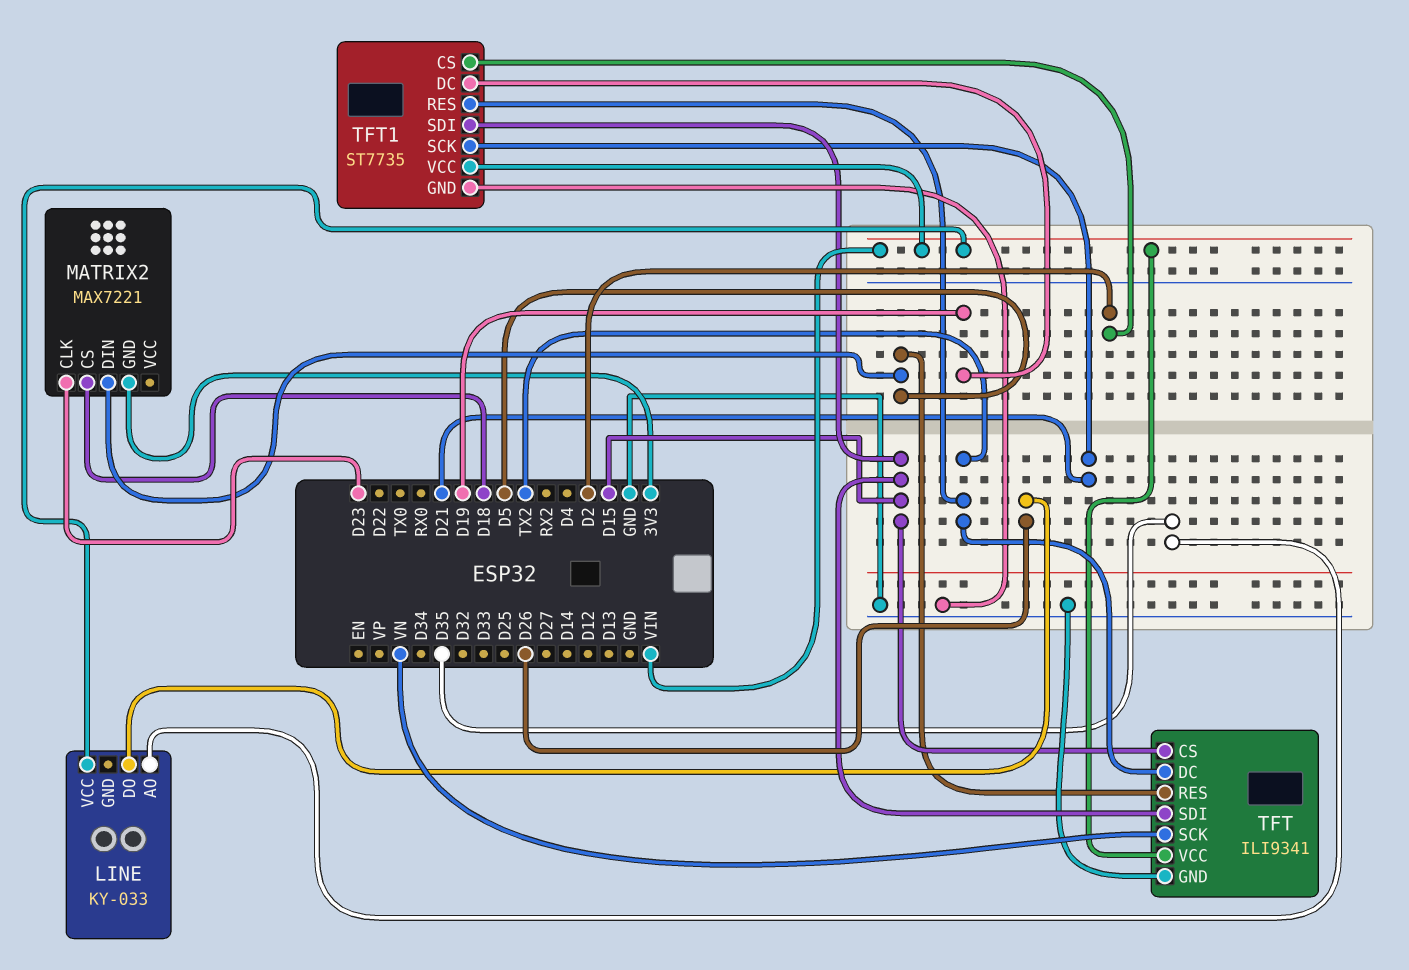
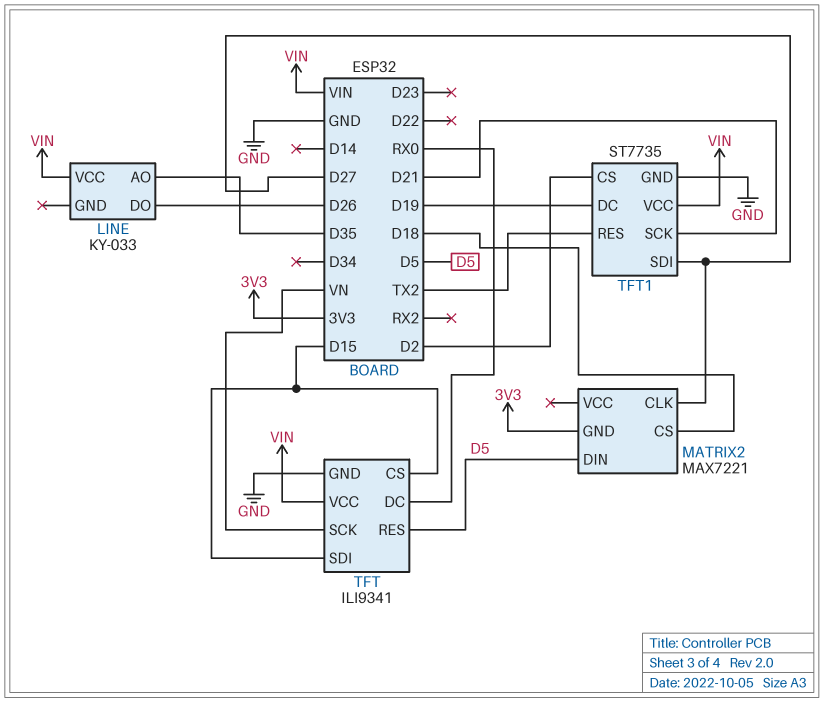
MATRIX2 pin CLK: D23 -> D27
TFT pin DC: TX2 -> RX0
TFT1 pin SDI: D15 -> D27

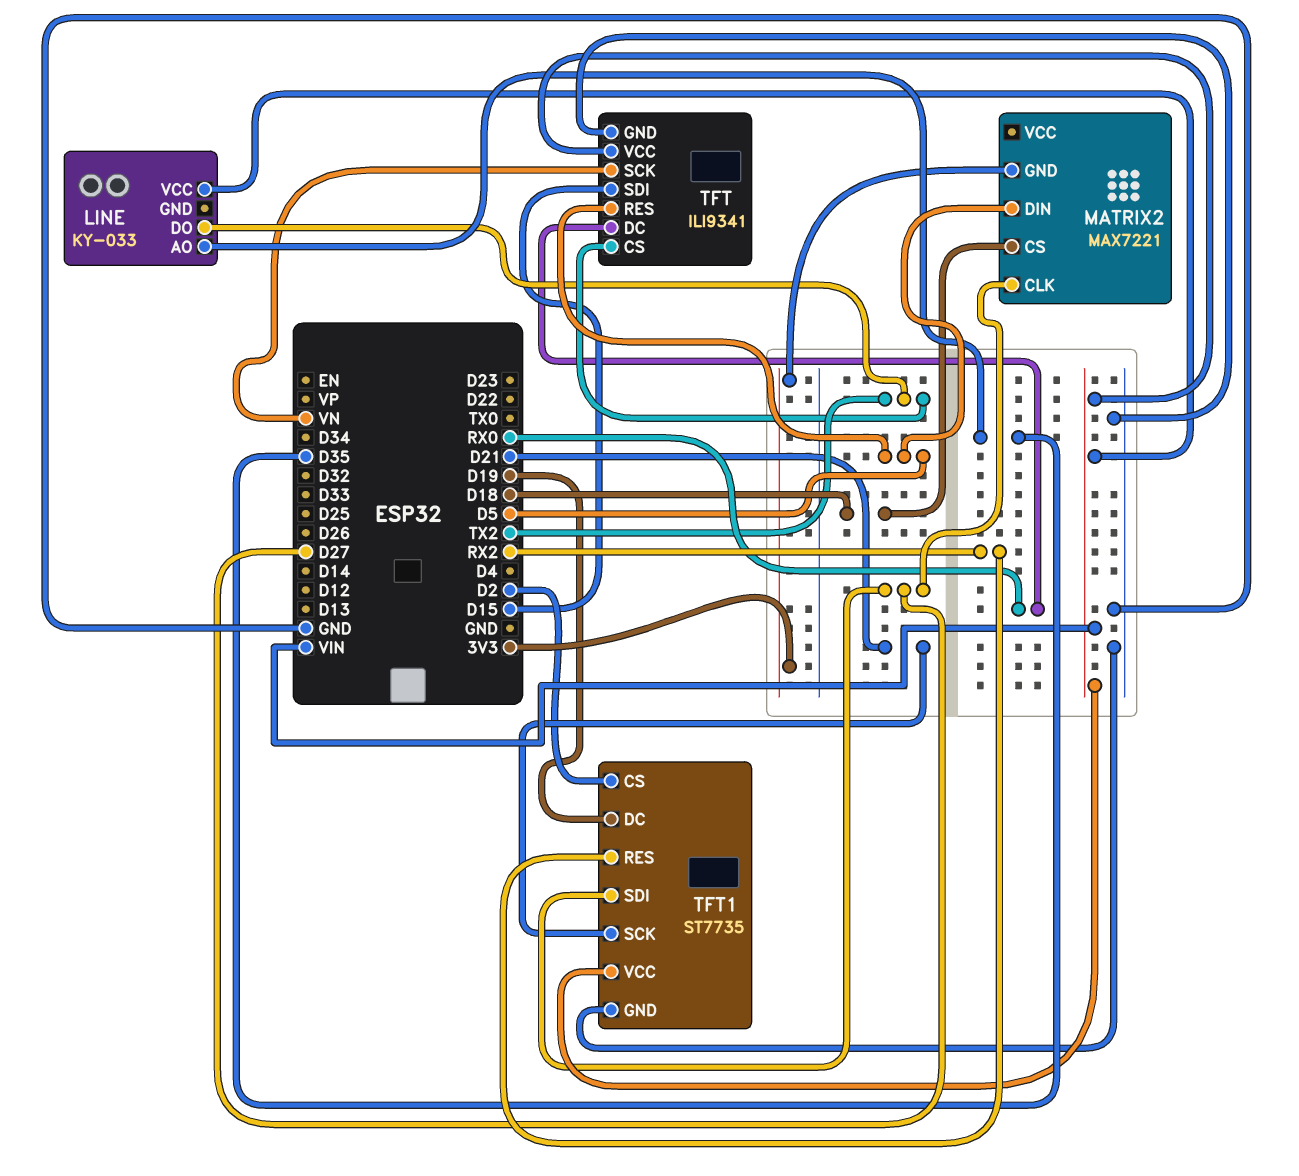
LINE pin DO: D26 -> TX2
TFT pin CS: D15 -> TX2
TFT1 pin RES: TX2 -> RX2

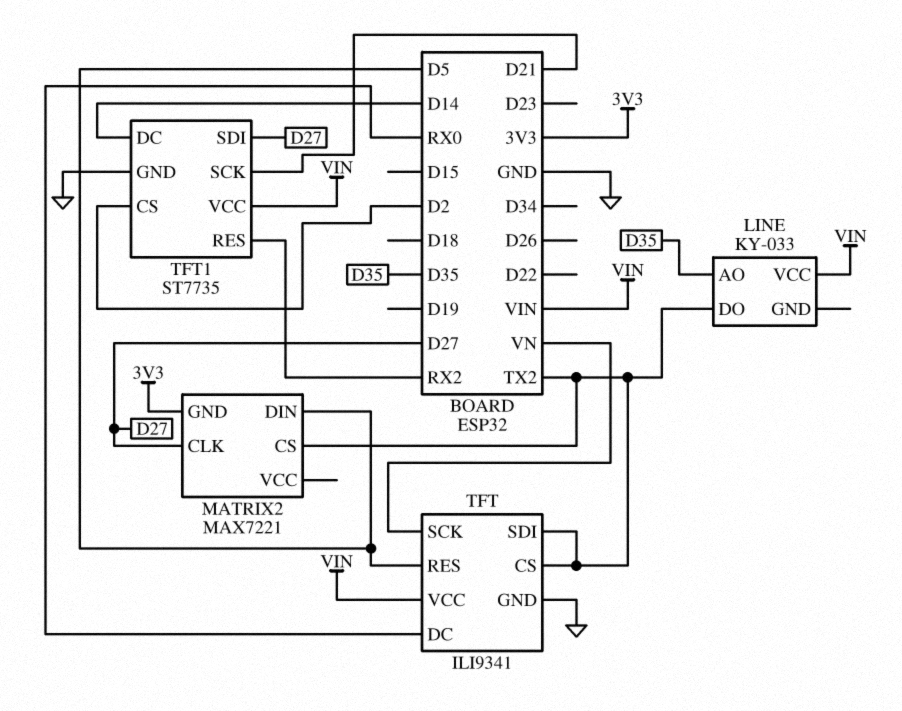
MATRIX2 pin CS: D18 -> TX2
TFT pin SDI: D15 -> TX2
TFT1 pin DC: D19 -> D14

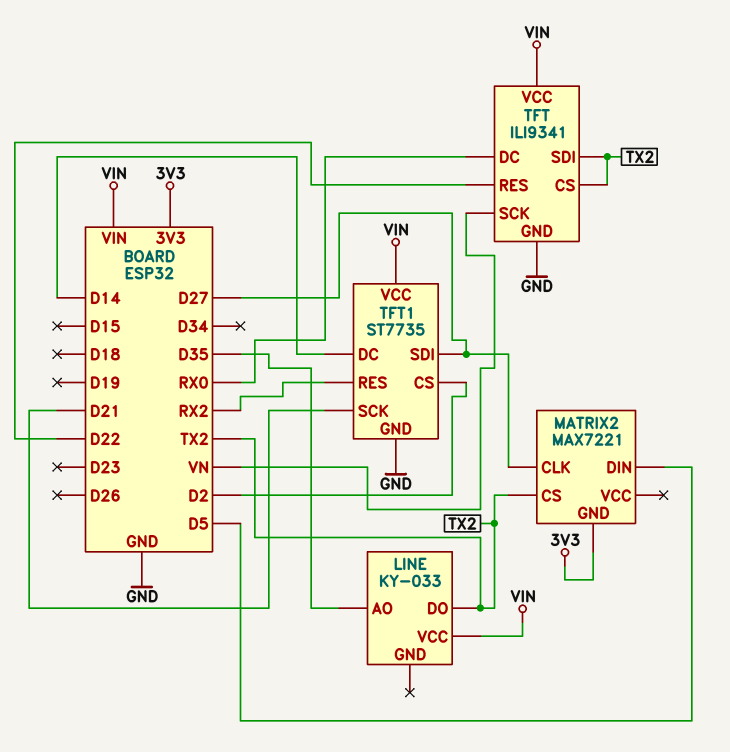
TFT pin RES: D5 -> D22

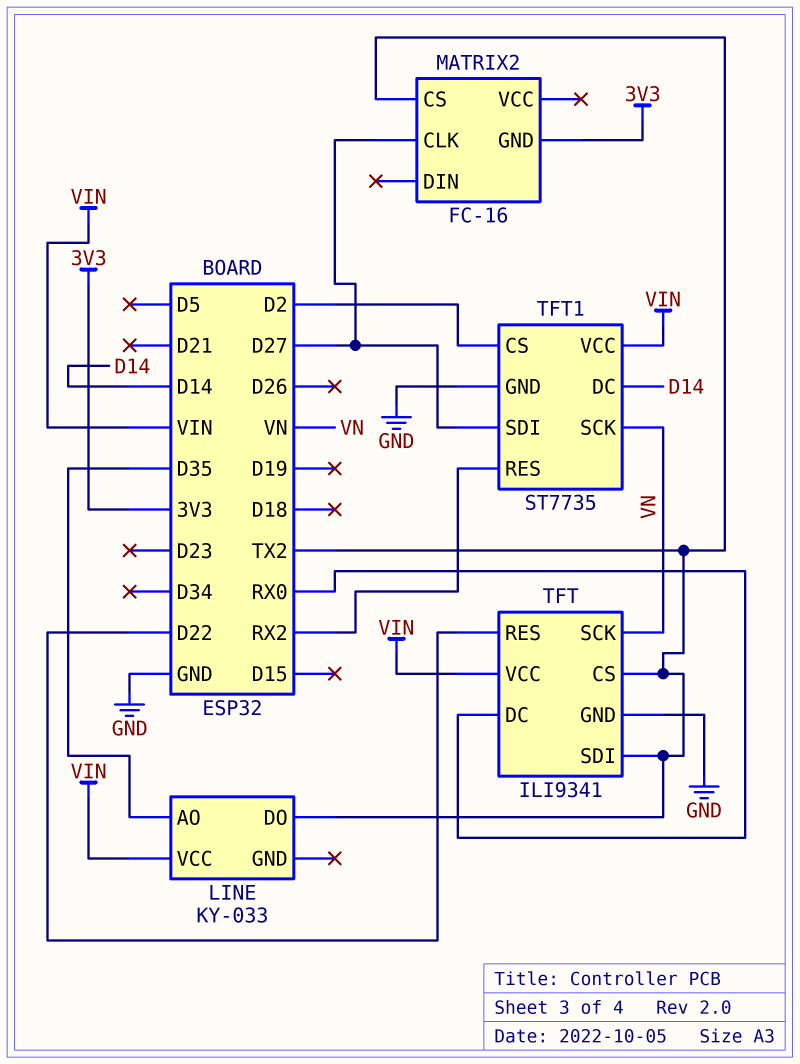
MATRIX2: MAX7221 -> FC-16
MATRIX2 pin DIN: D5 -> none
TFT1 pin SCK: D21 -> VN

